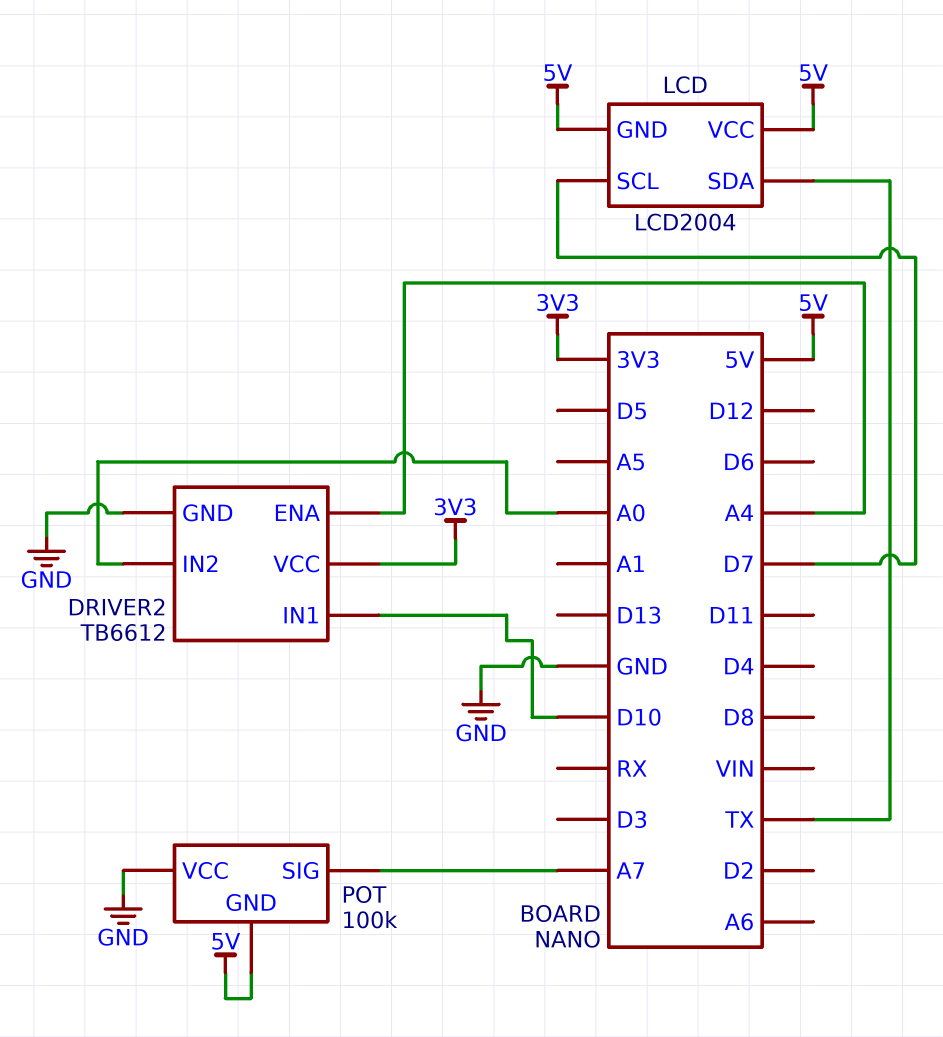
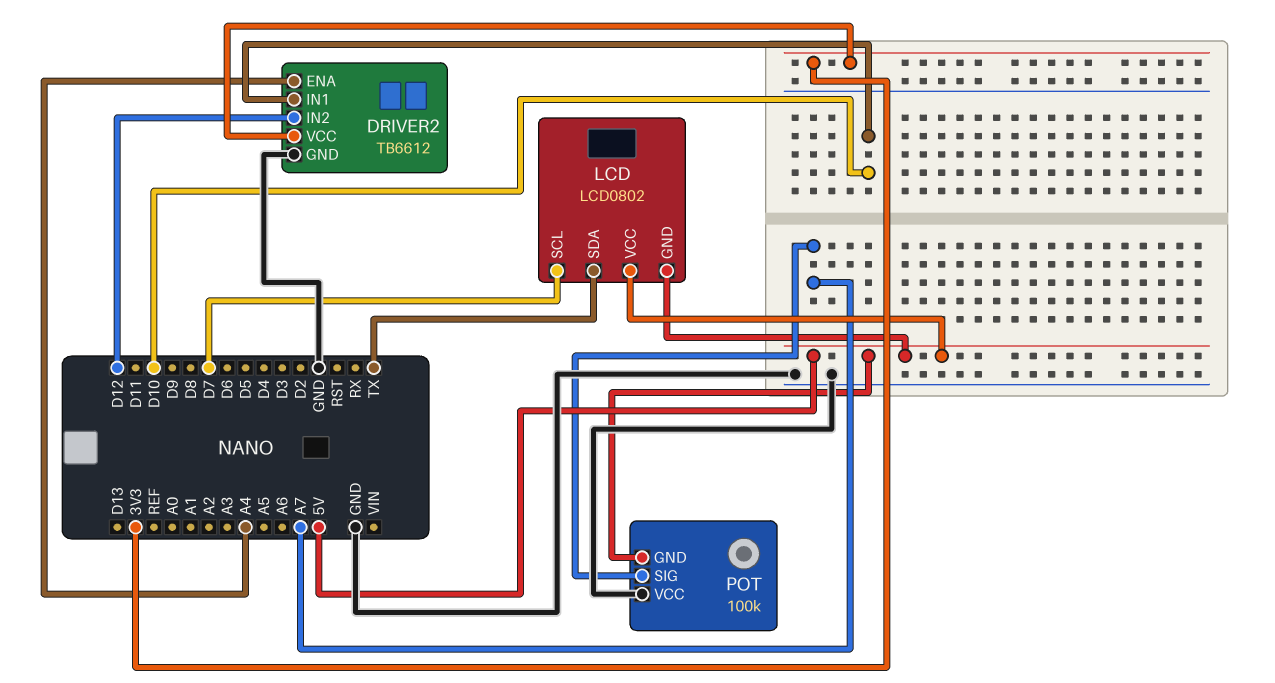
DRIVER2 pin IN2: A0 -> D12
LCD: LCD2004 -> LCD0802

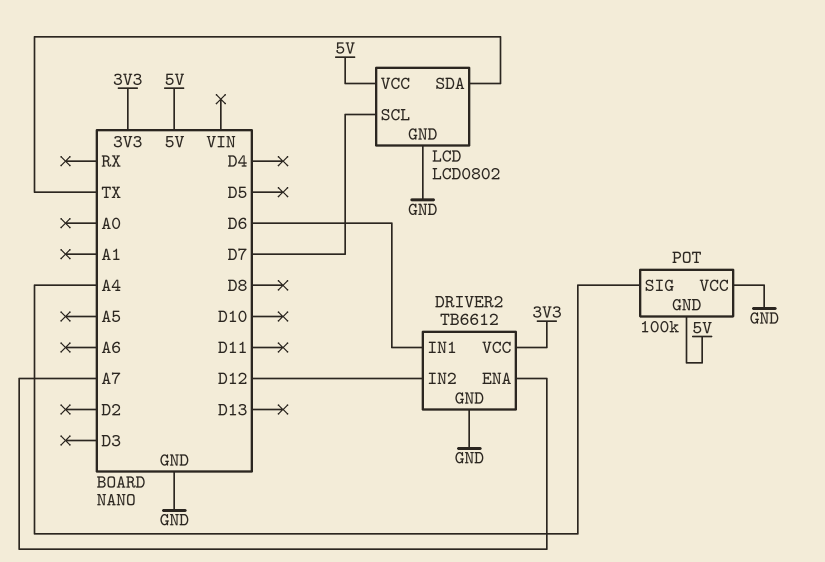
DRIVER2 pin ENA: A4 -> A7
DRIVER2 pin IN1: D10 -> D6
LCD pin GND: 5V -> GND
POT pin SIG: A7 -> A4

